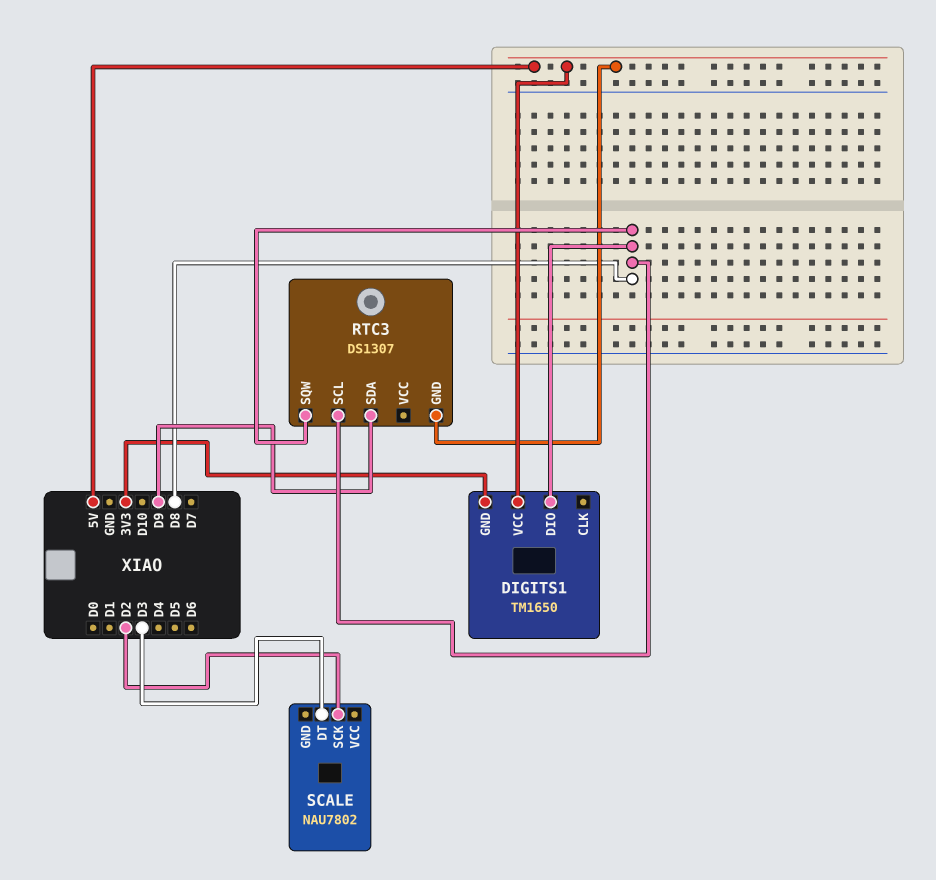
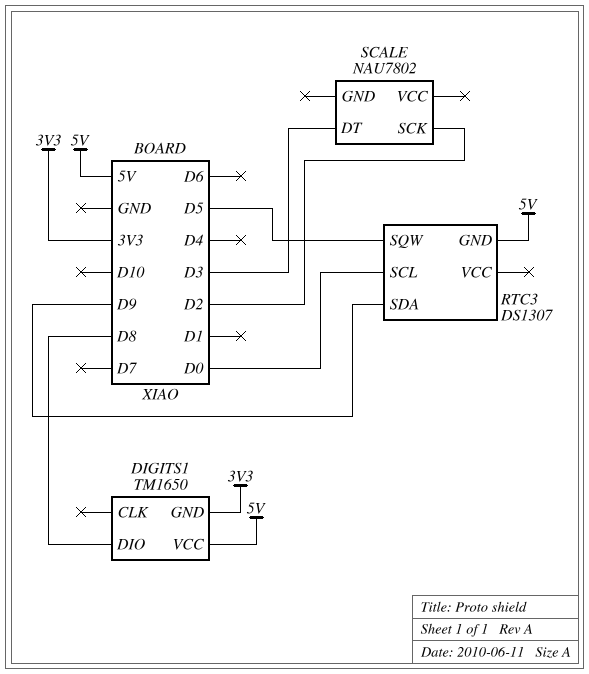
RTC3 pin SCL: D8 -> D0
RTC3 pin SQW: D8 -> D5

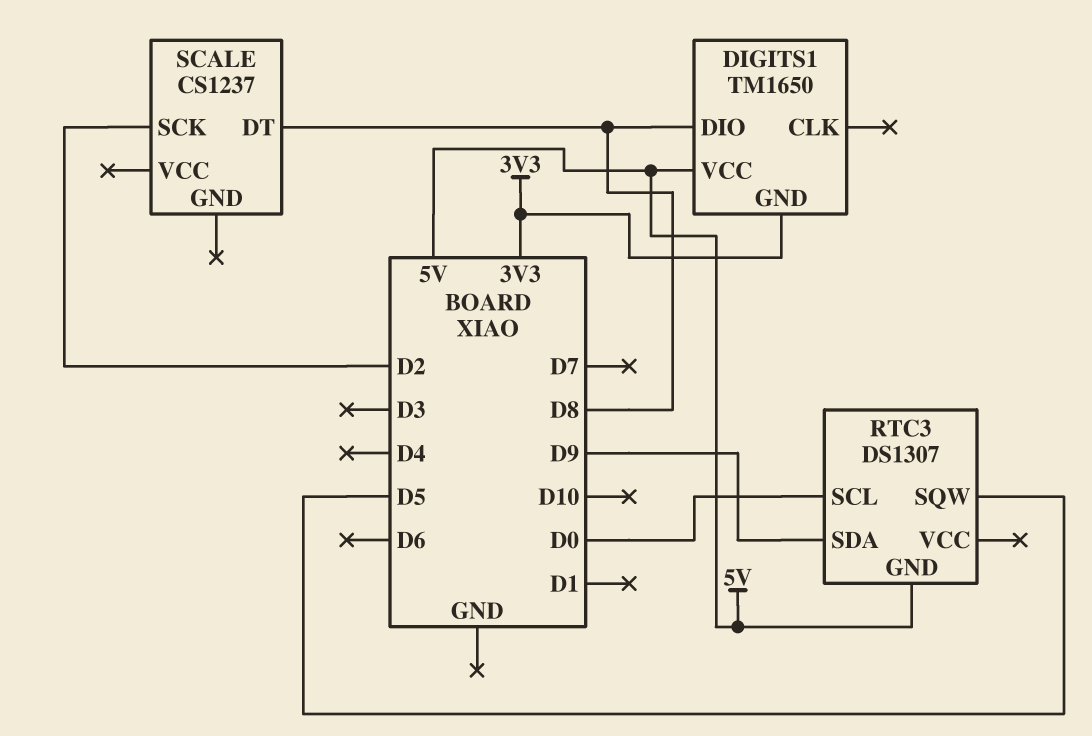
SCALE: NAU7802 -> CS1237
SCALE pin DT: D3 -> D8

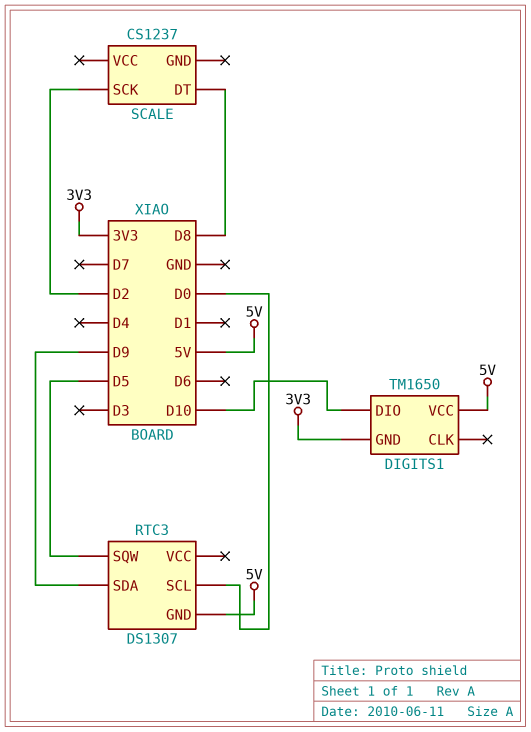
DIGITS1 pin DIO: D8 -> D10

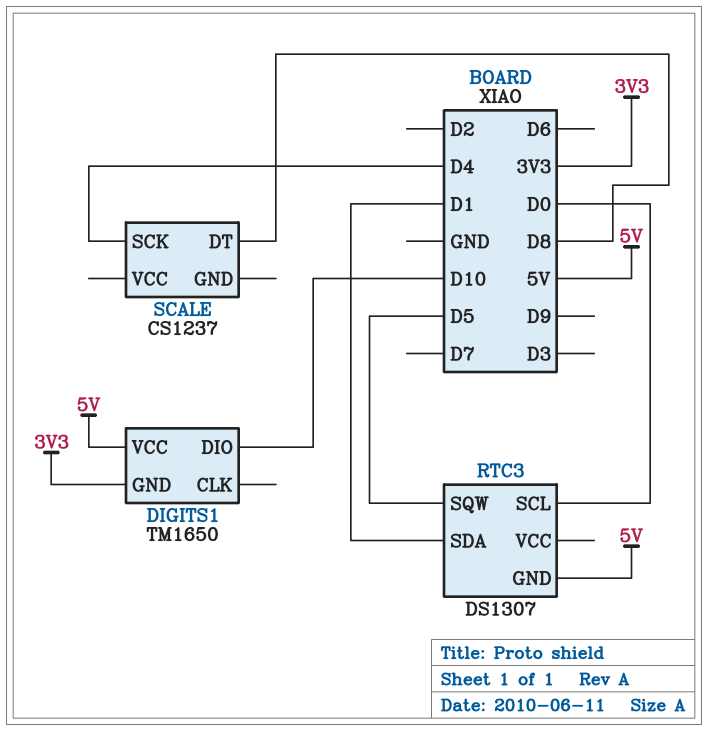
RTC3 pin SDA: D9 -> D1
SCALE pin SCK: D2 -> D4

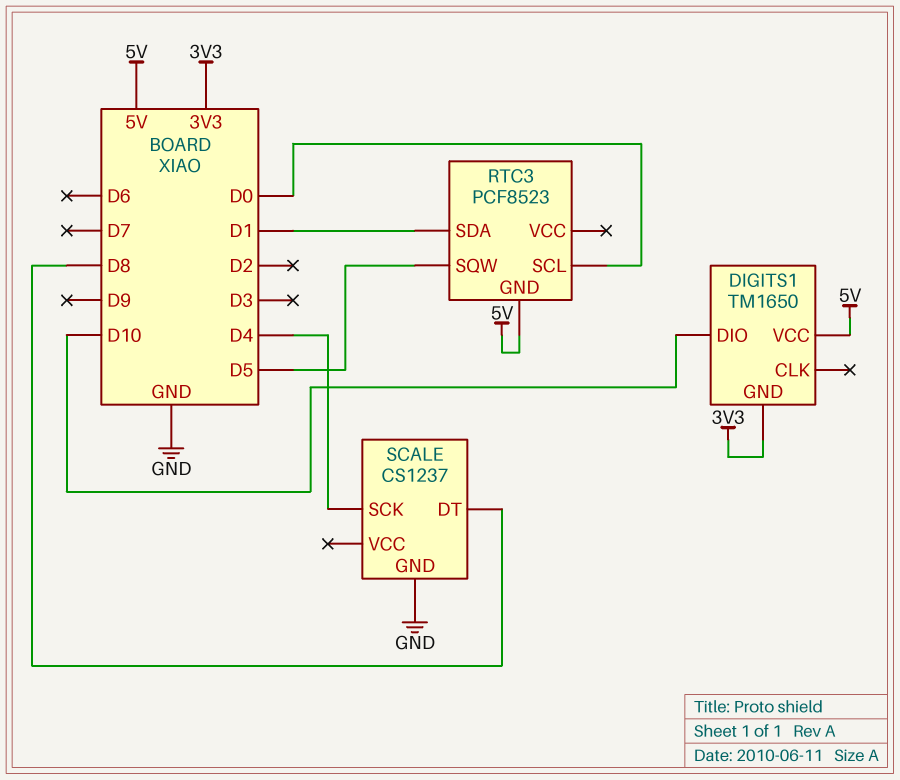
RTC3: DS1307 -> PCF8523
SCALE pin GND: none -> GND

